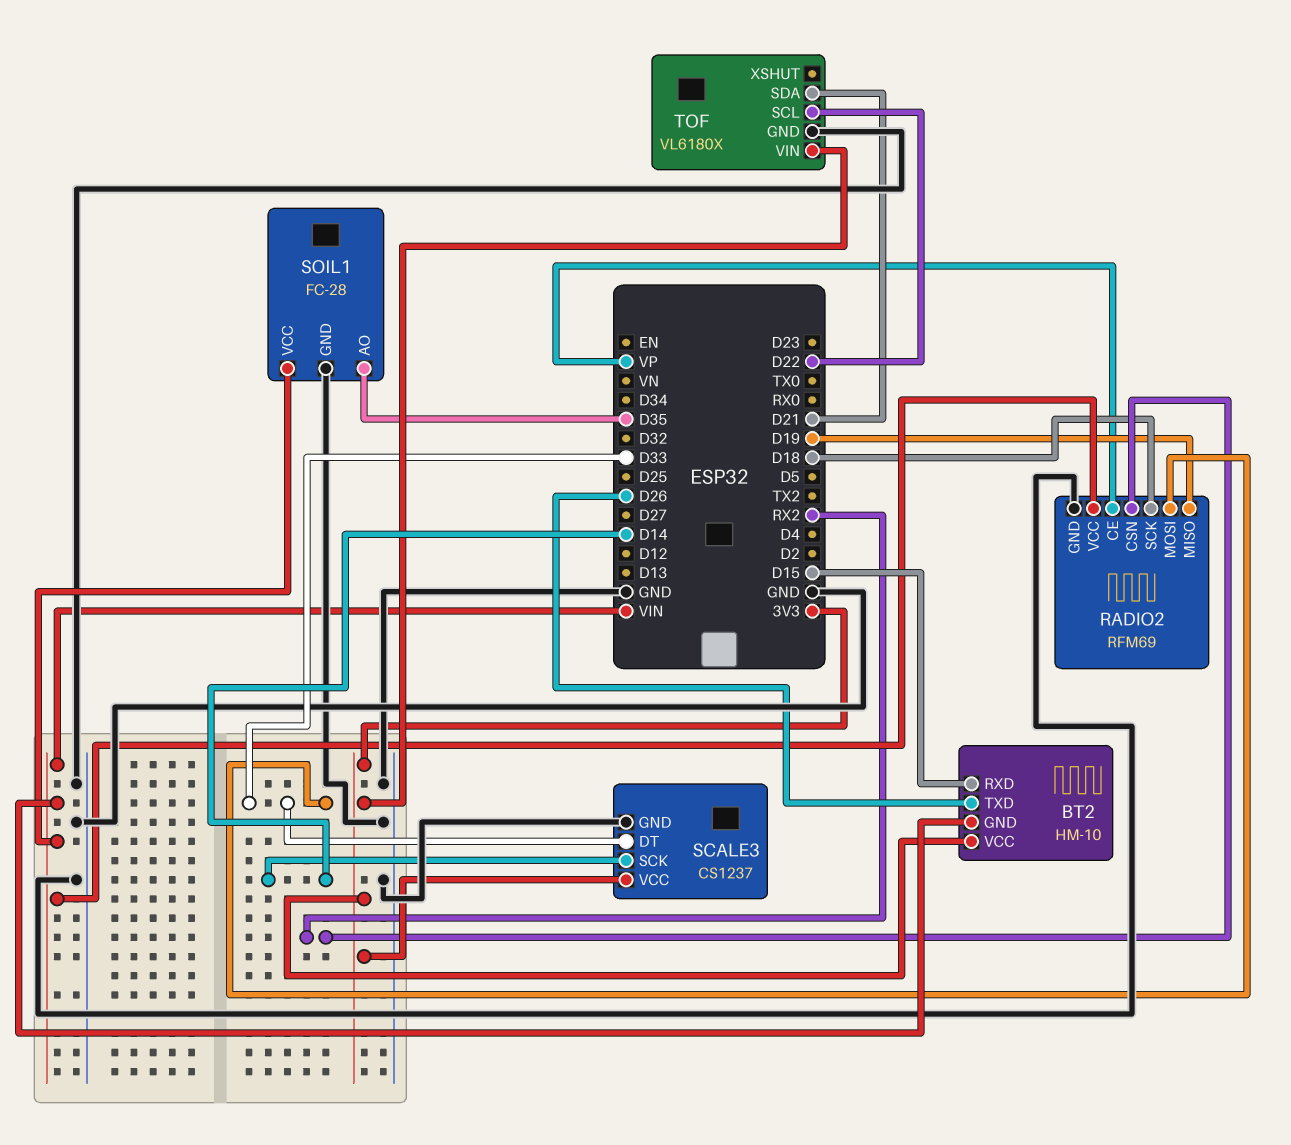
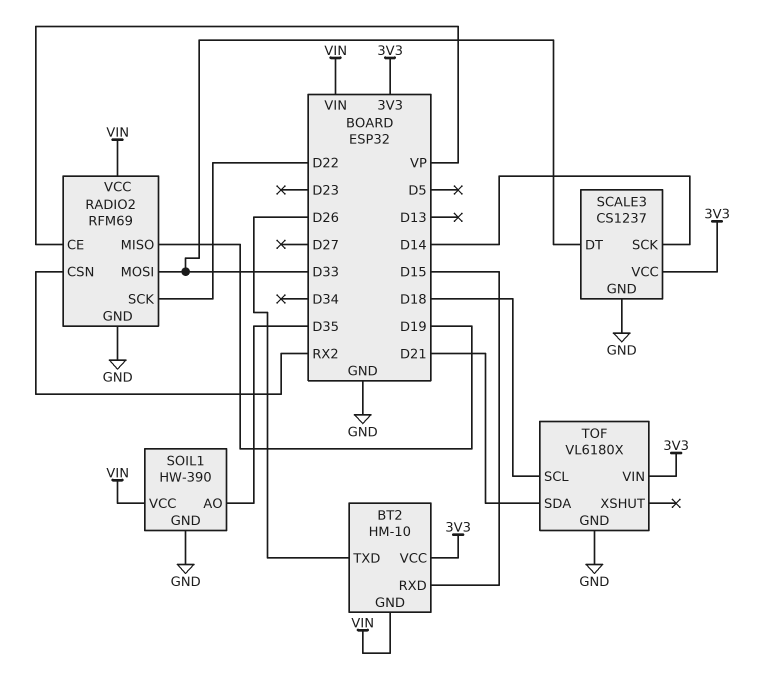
RADIO2 pin SCK: D18 -> D22
SOIL1: FC-28 -> HW-390
TOF pin SCL: D22 -> D18

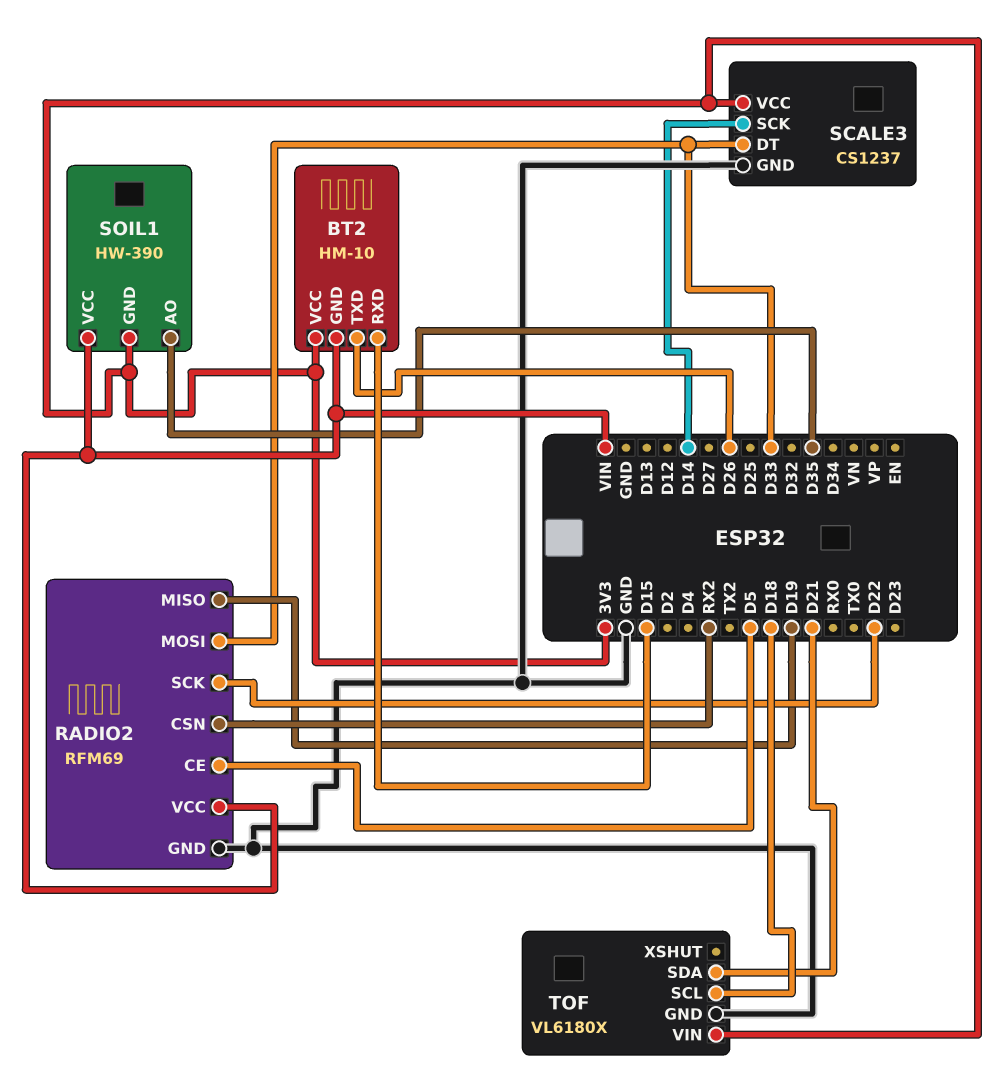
RADIO2 pin CE: VP -> D5
SOIL1 pin GND: GND -> 3V3

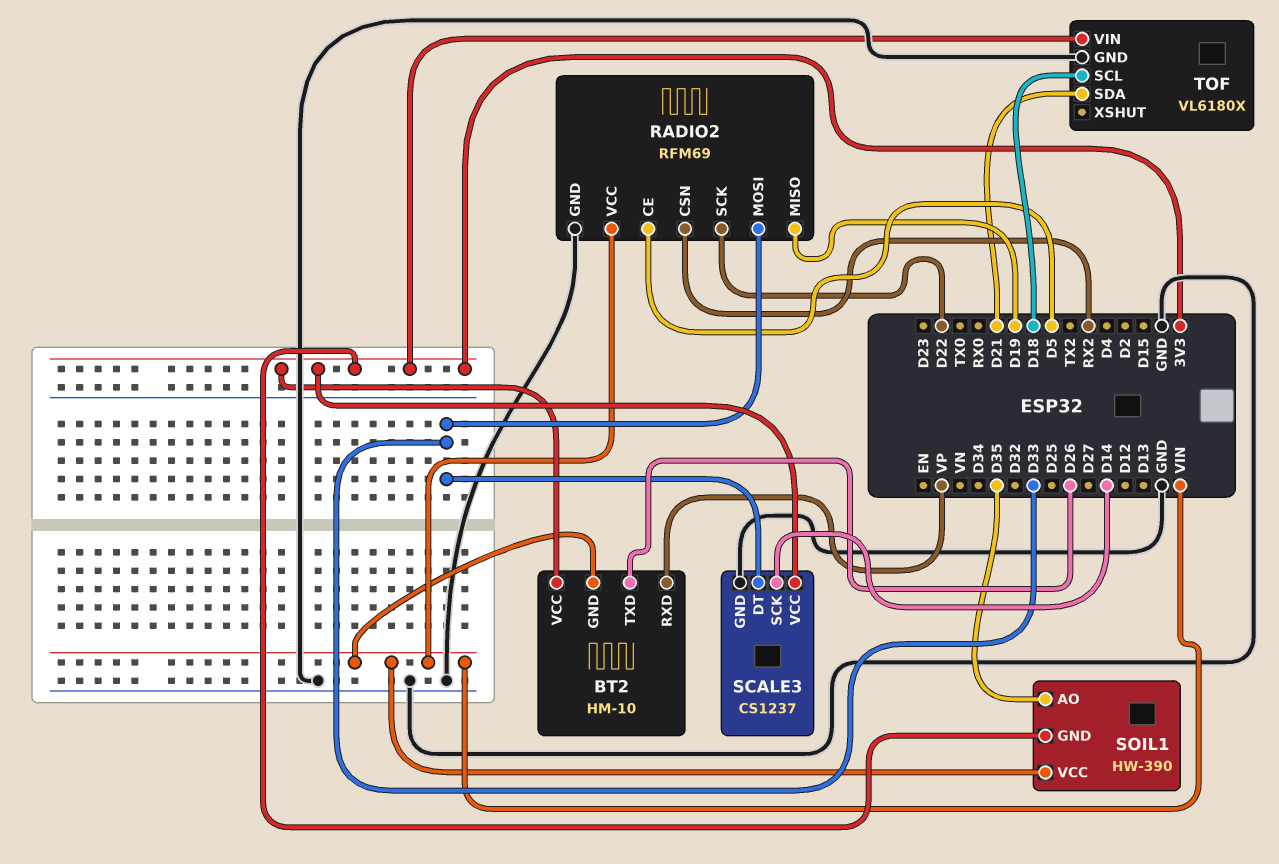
BT2 pin RXD: D15 -> VP

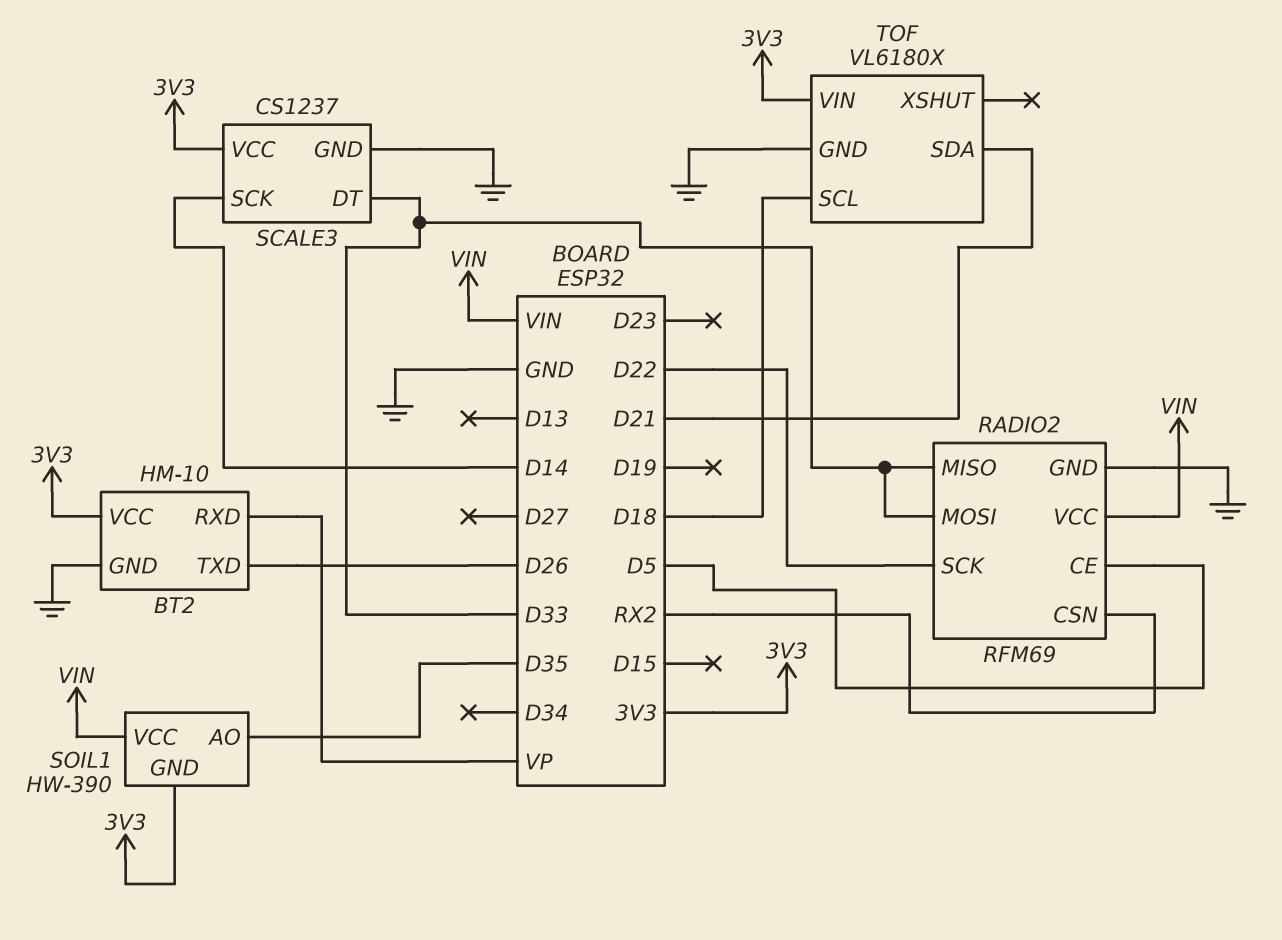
BT2 pin GND: VIN -> GND
RADIO2 pin MISO: D19 -> D33

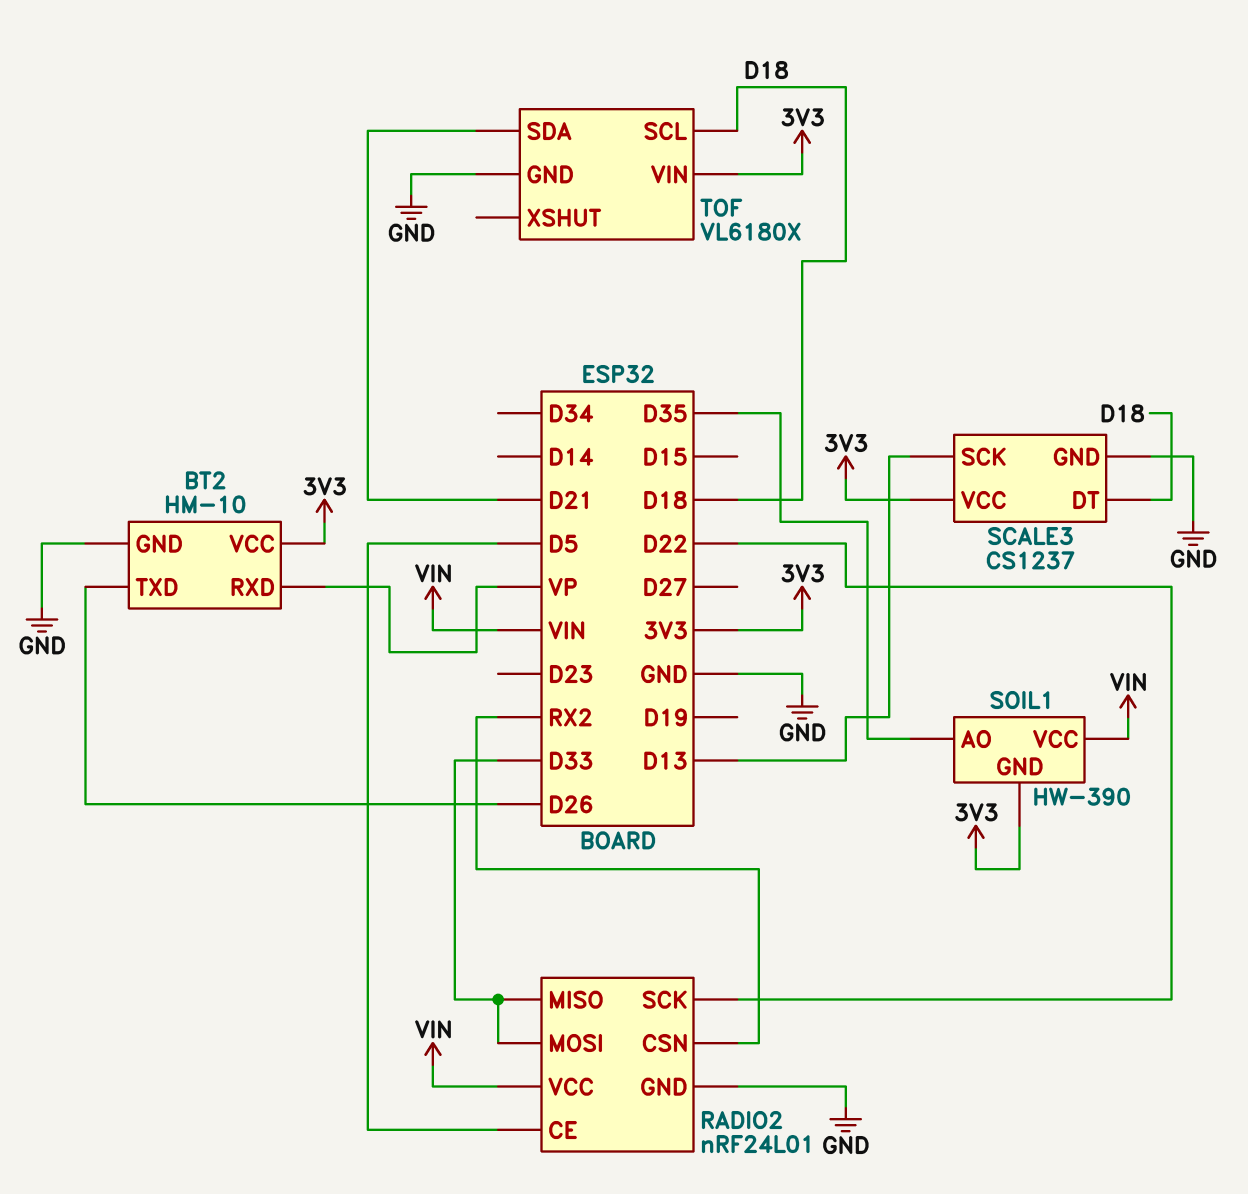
RADIO2: RFM69 -> nRF24L01
SCALE3 pin DT: D33 -> D18
SCALE3 pin SCK: D14 -> D13

